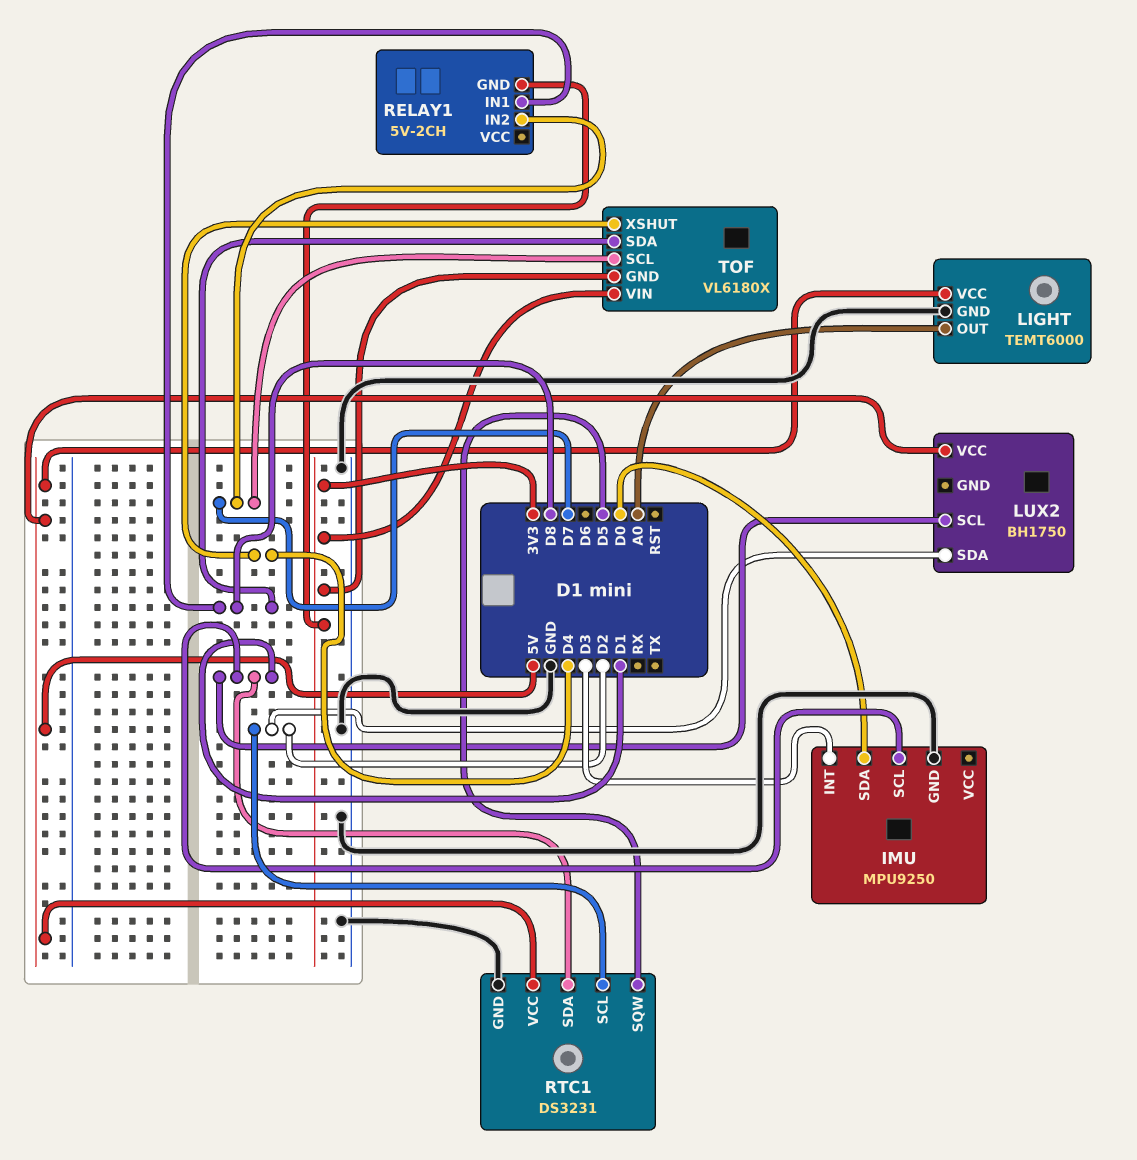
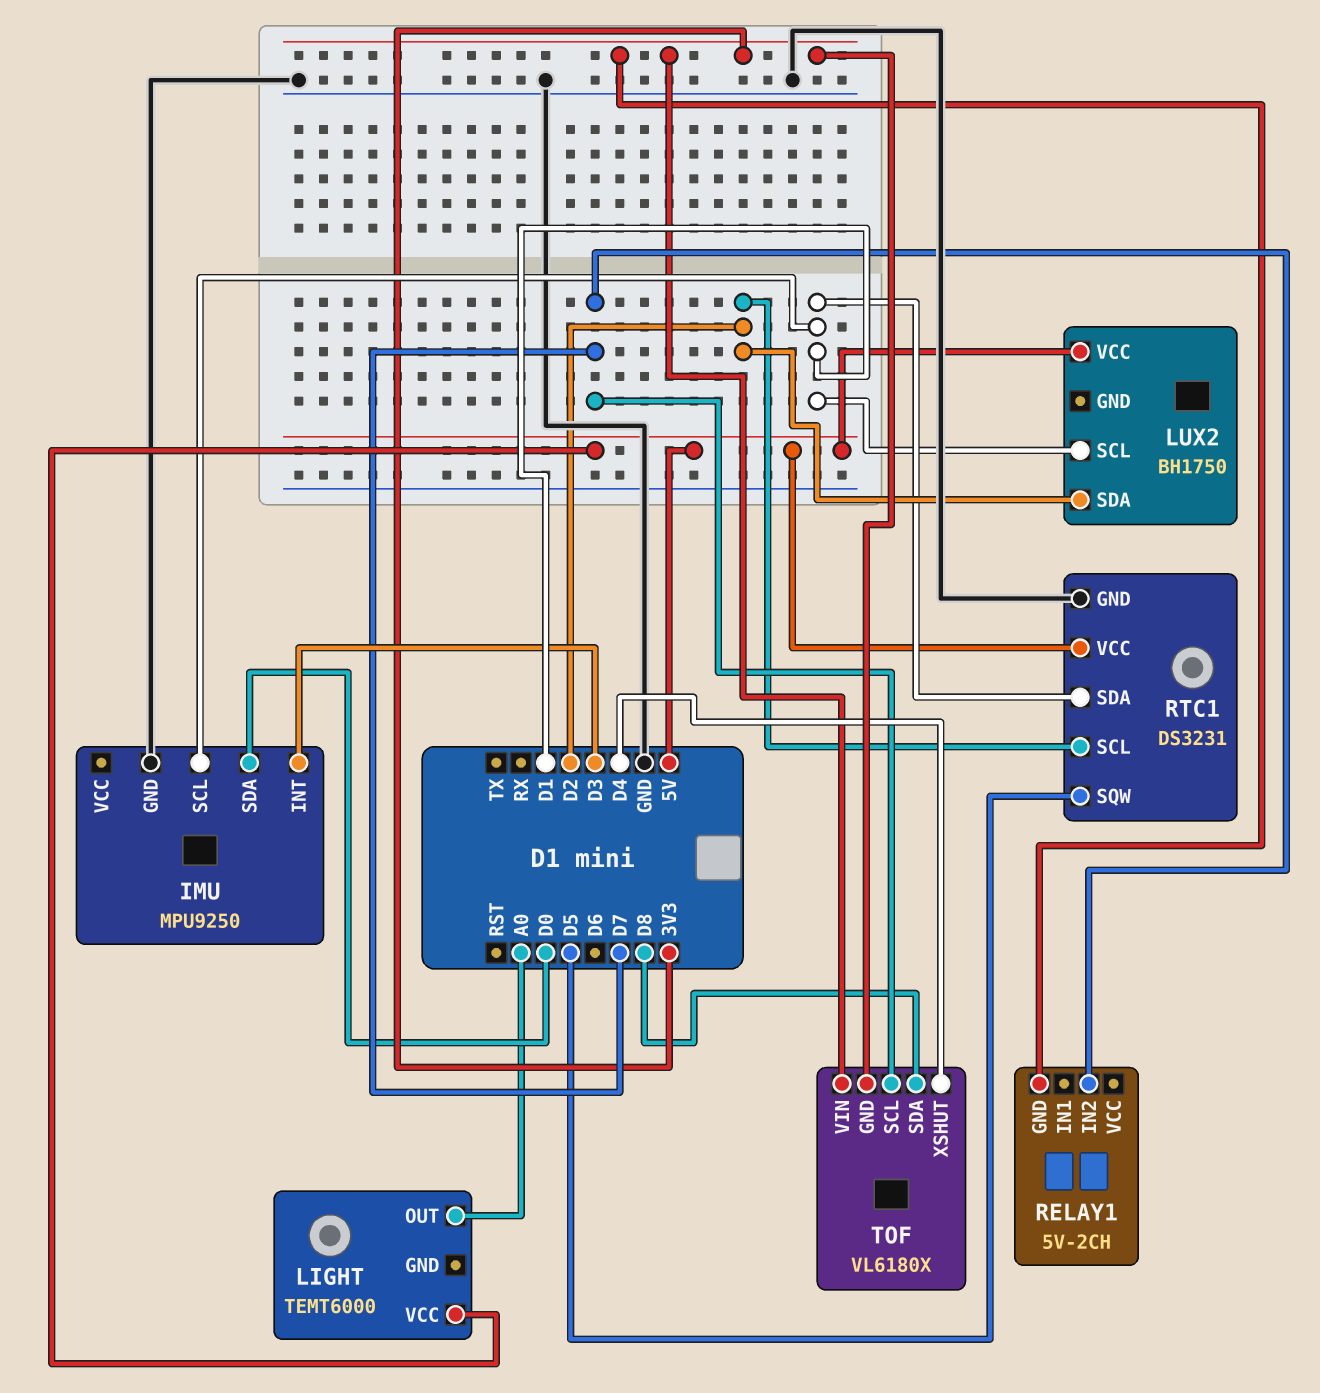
LIGHT pin GND: GND -> none
RELAY1 pin IN1: D8 -> none

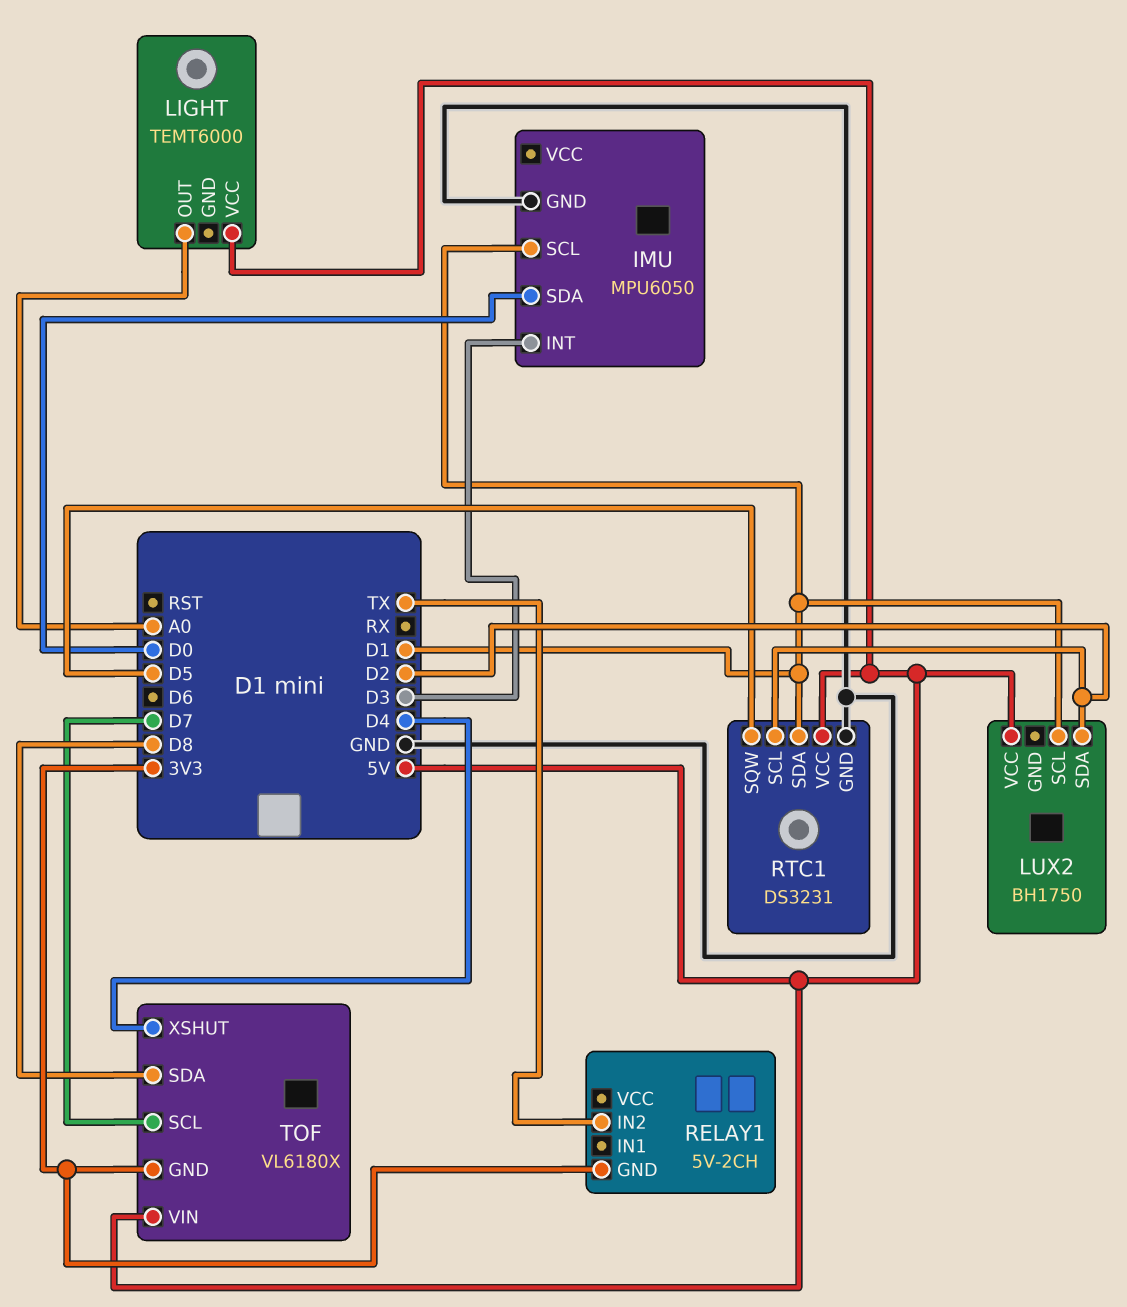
IMU: MPU9250 -> MPU6050
RELAY1 pin IN2: D7 -> TX
TOF pin VIN: 3V3 -> 5V

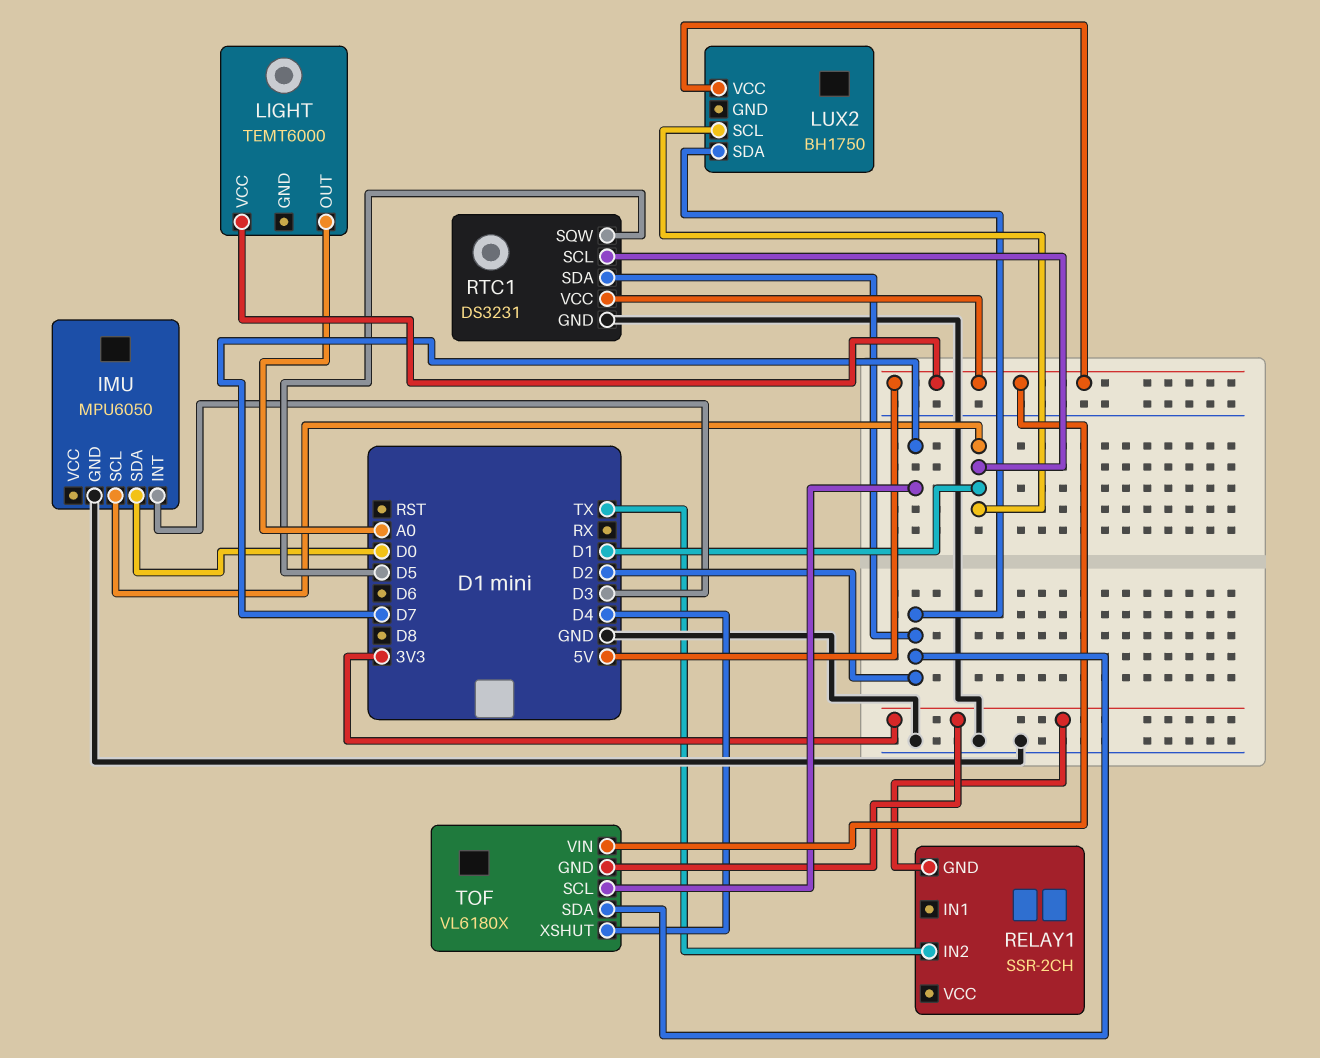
RELAY1: 5V-2CH -> SSR-2CH
RTC1 pin SCL: D2 -> D1
RTC1 pin SDA: D1 -> D2
TOF pin SDA: D8 -> D2

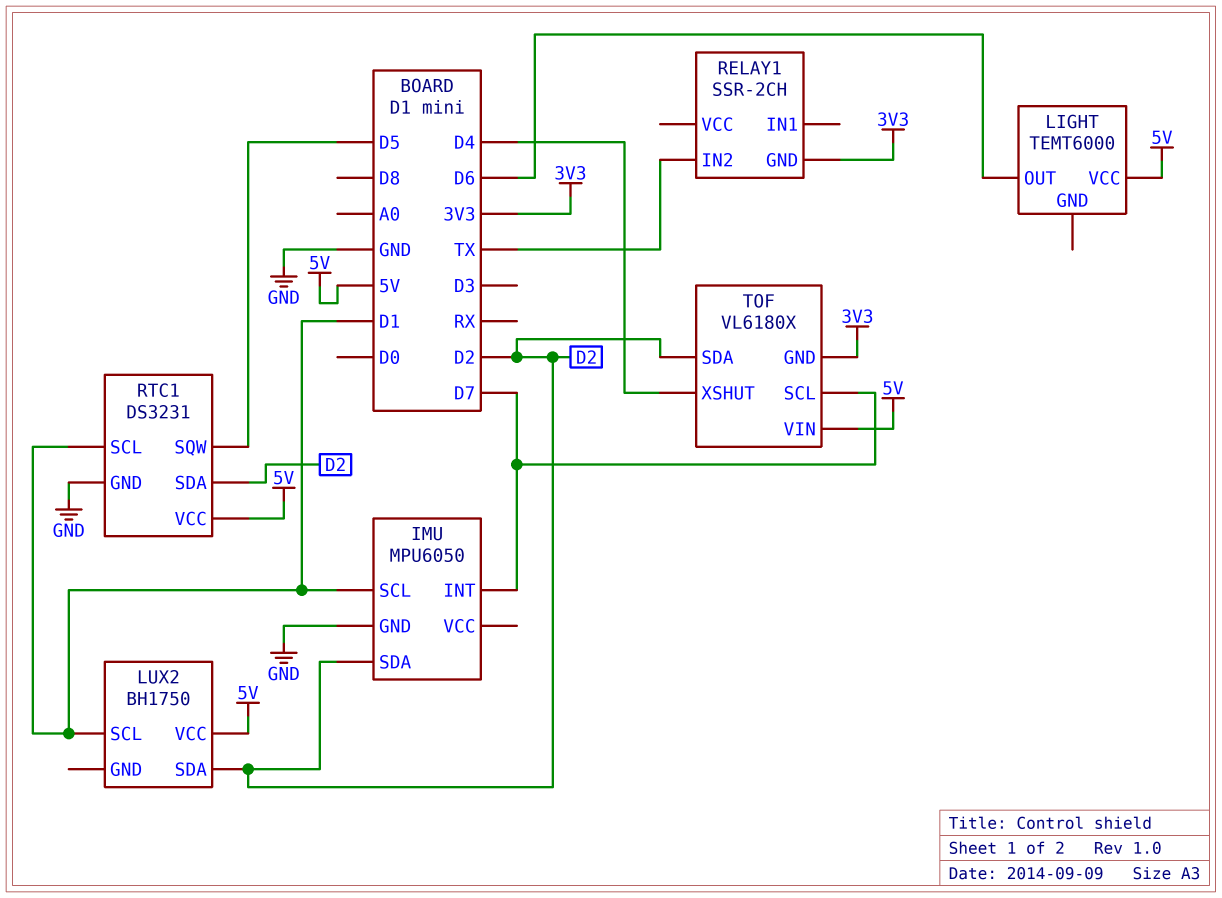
IMU pin INT: D3 -> D7
IMU pin SDA: D0 -> D2
LIGHT pin OUT: A0 -> D6

